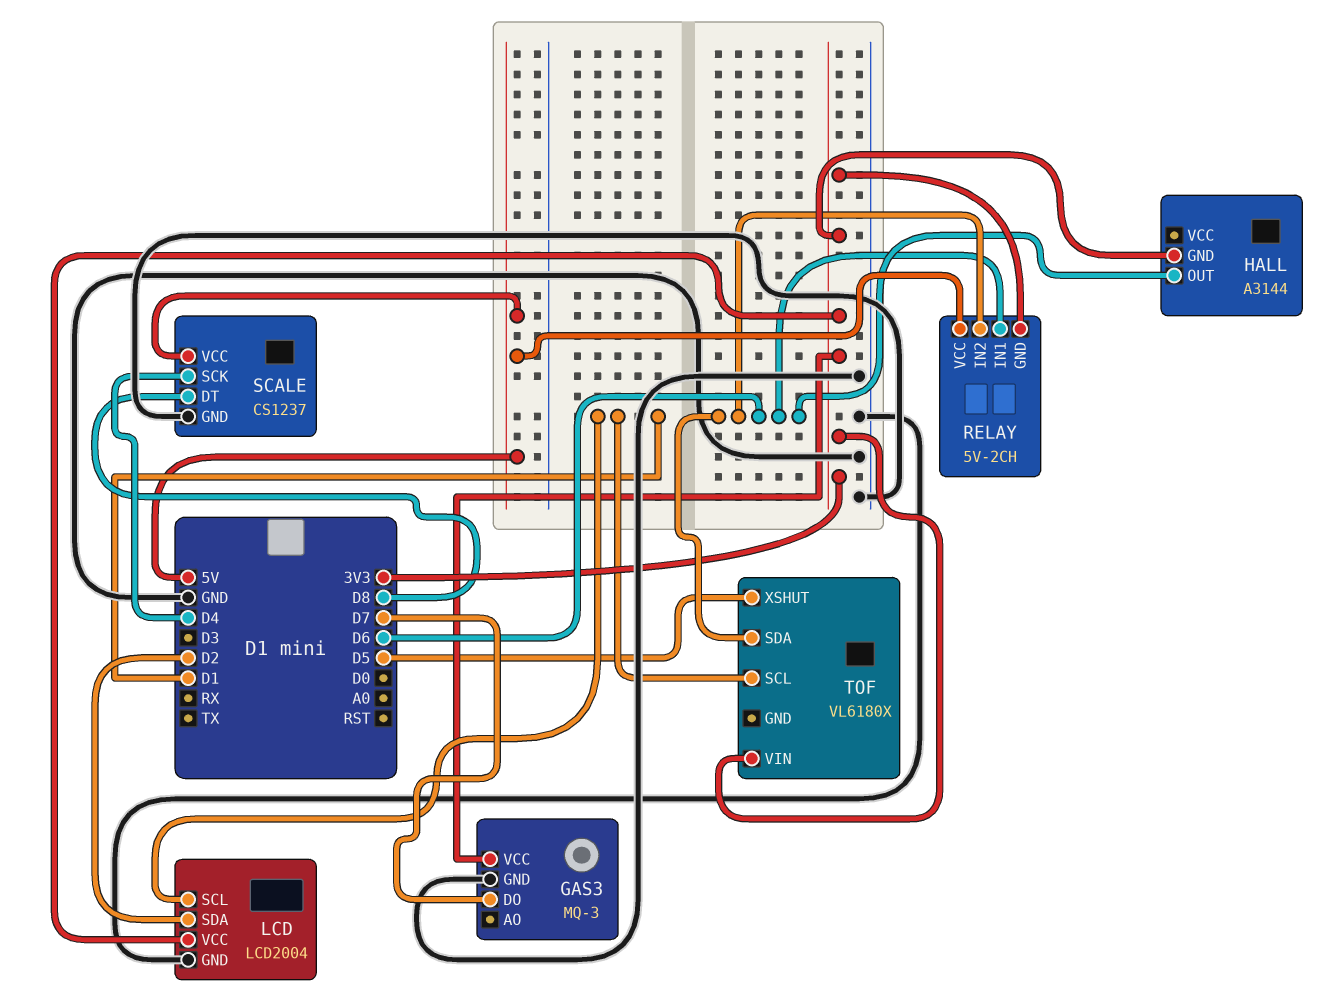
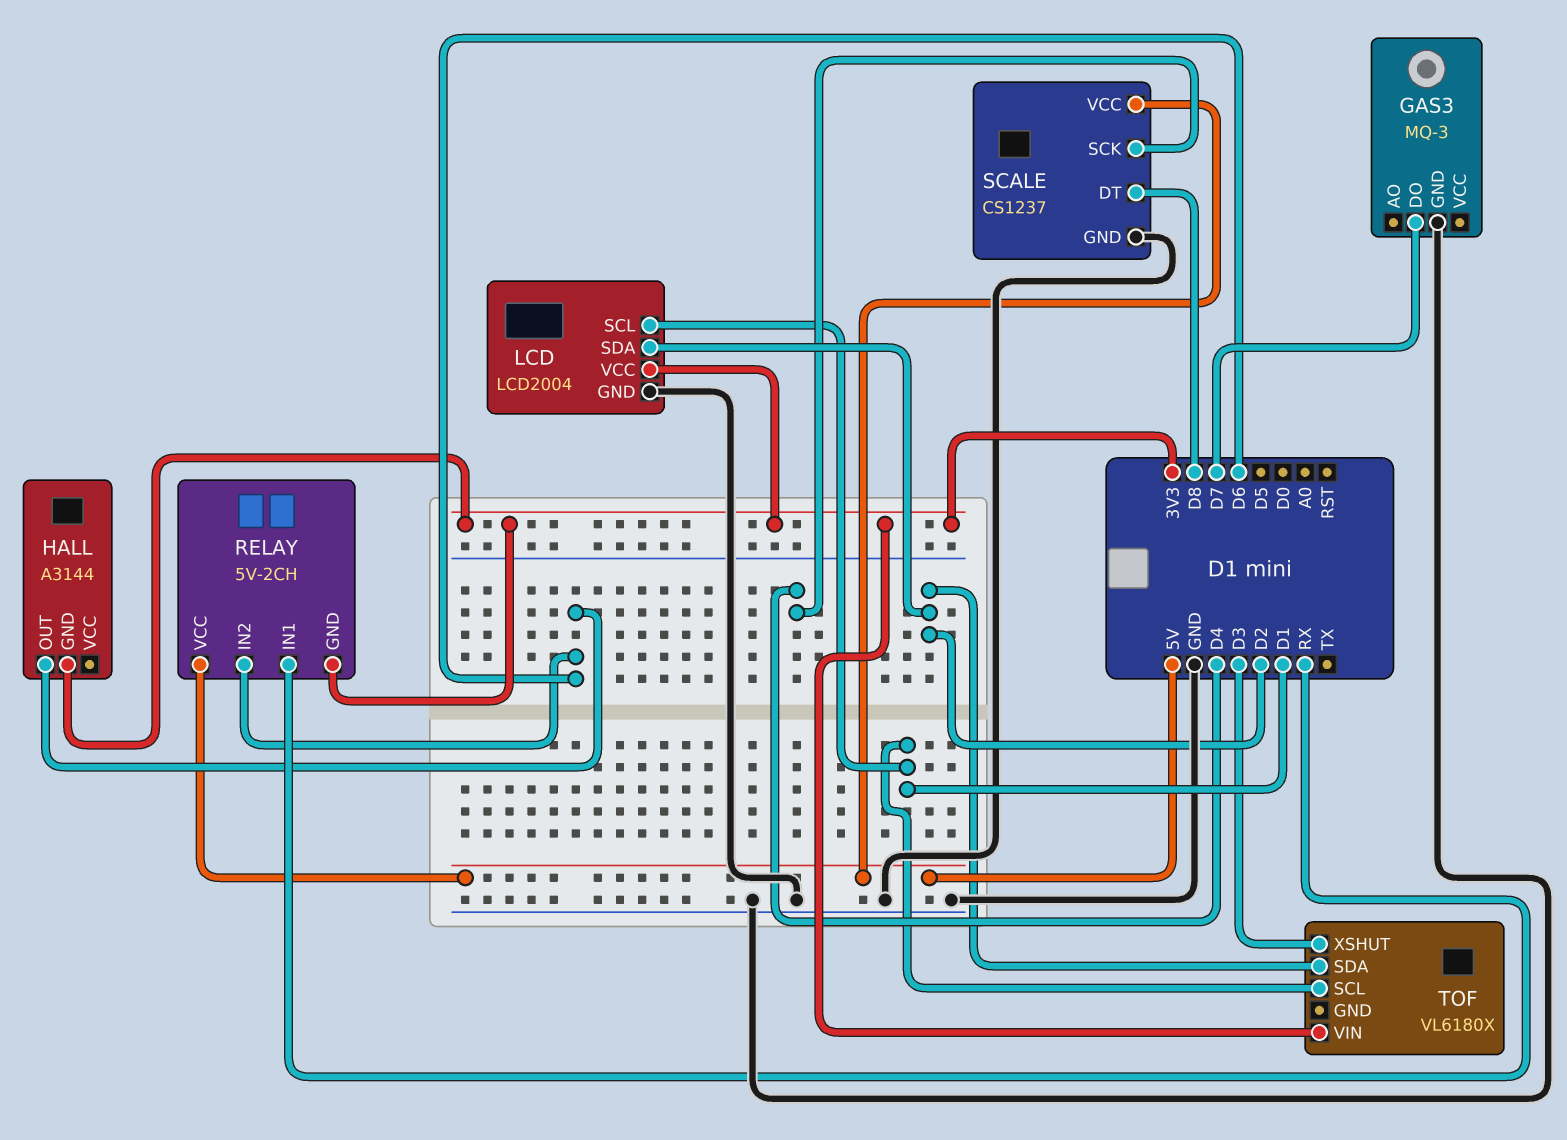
GAS3 pin VCC: 3V3 -> none
RELAY pin IN1: D6 -> RX
TOF pin SDA: D6 -> D2
TOF pin XSHUT: D5 -> D3

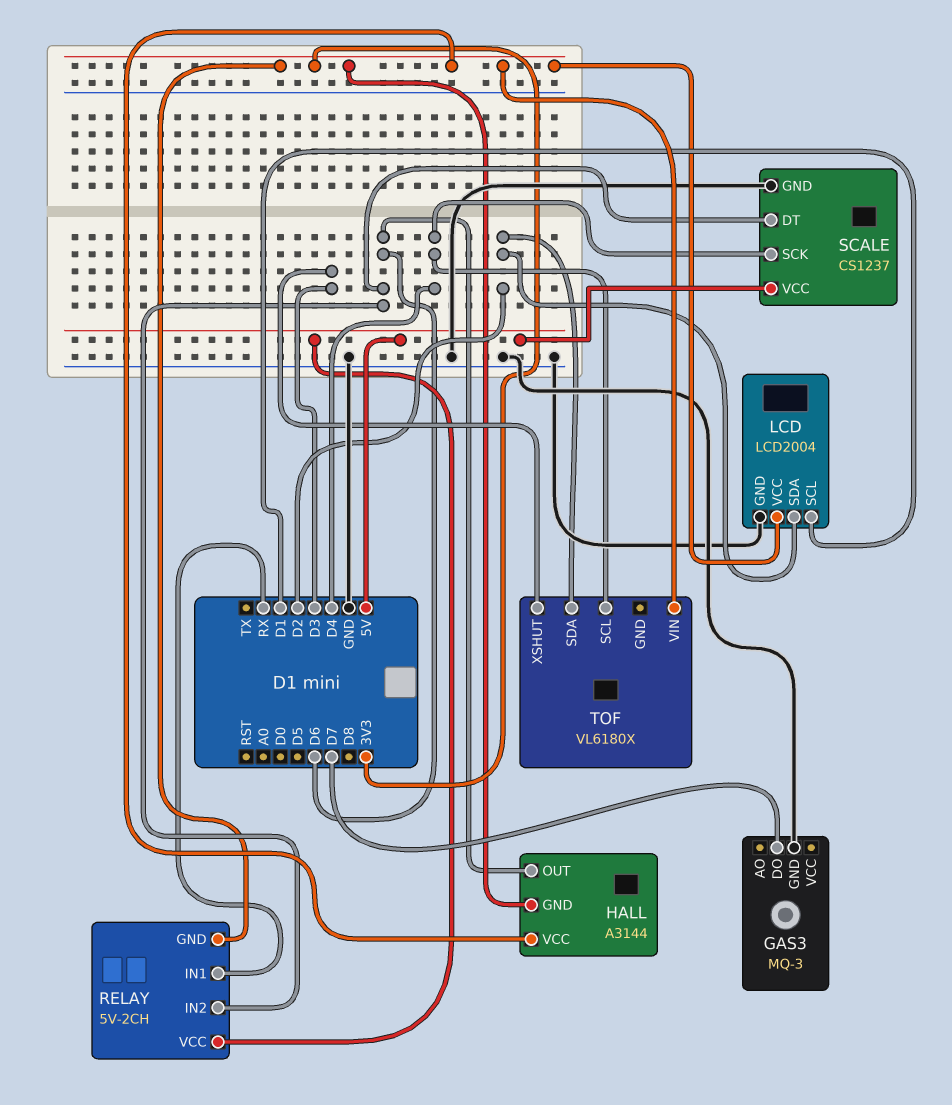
HALL pin VCC: none -> 3V3
SCALE pin DT: D8 -> D6
TOF pin SCL: D1 -> D4

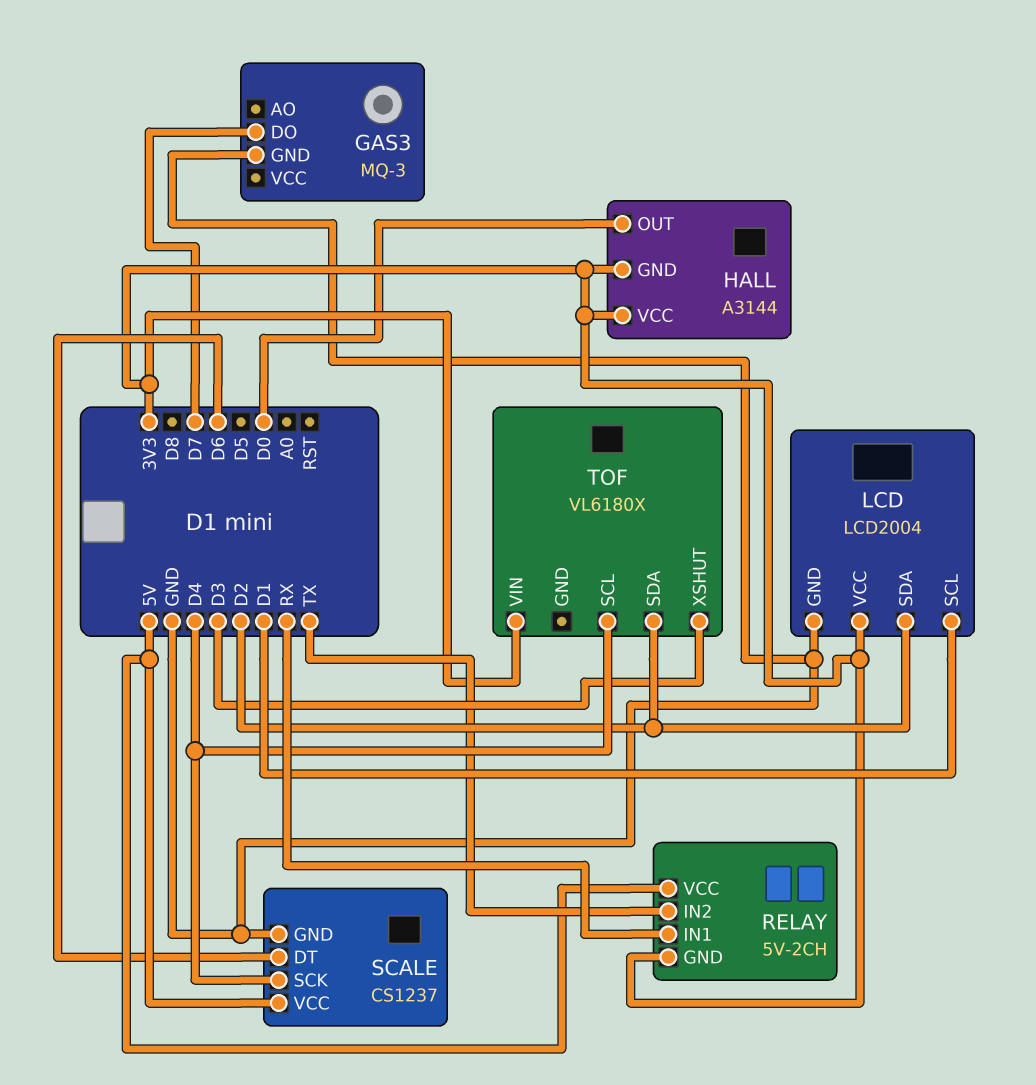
HALL pin OUT: D6 -> D0
RELAY pin IN2: D6 -> TX

